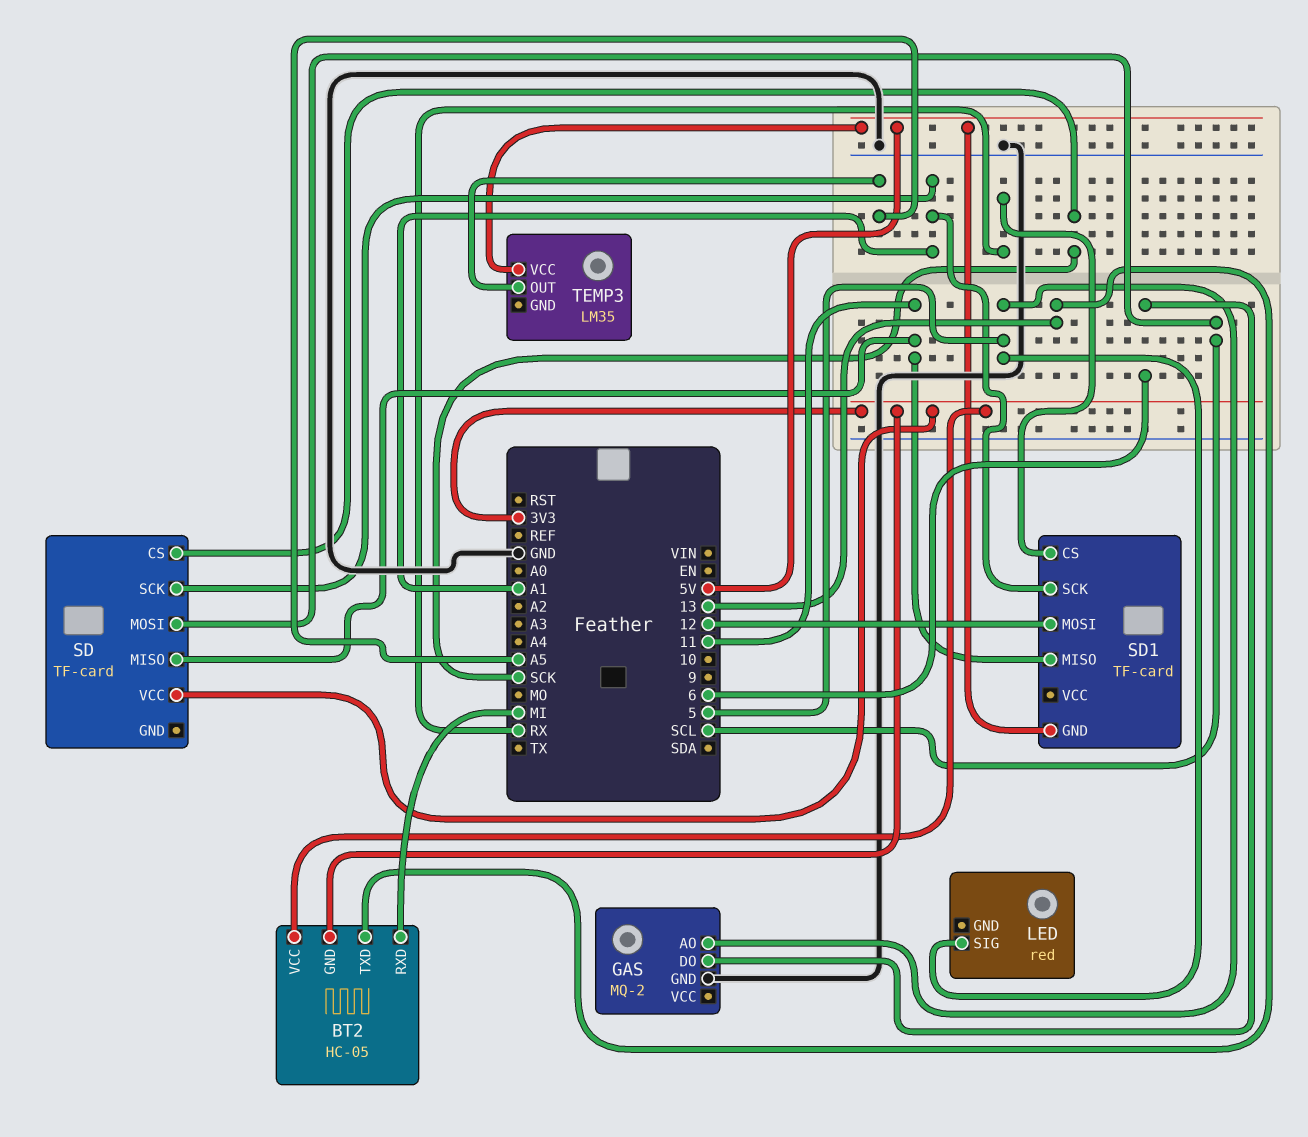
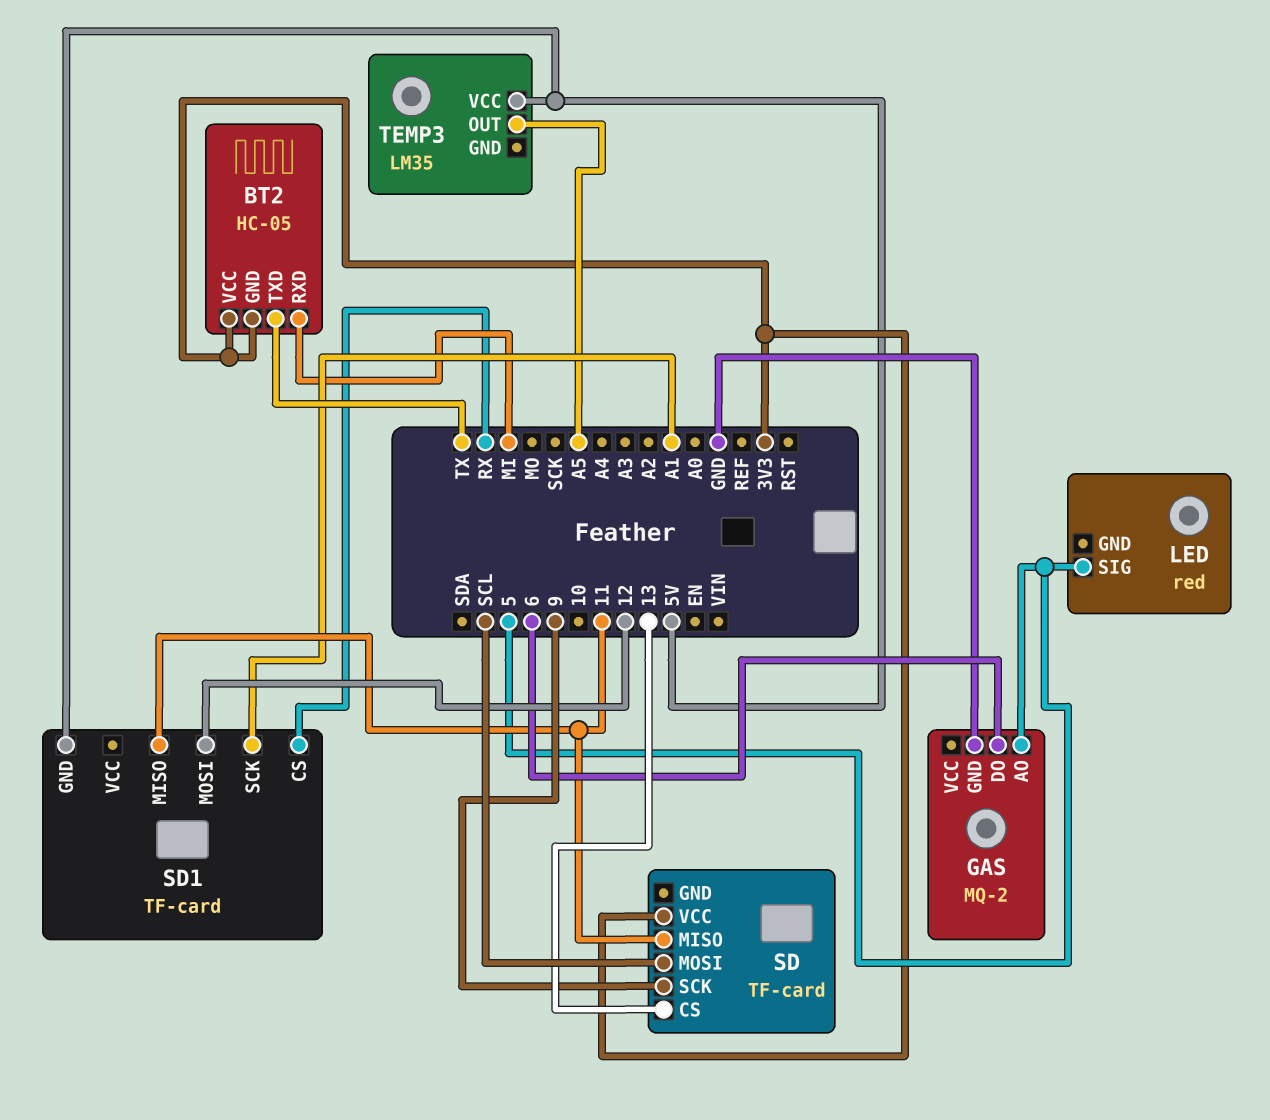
BT2 pin TXD: 13 -> TX
SD pin CS: SCK -> 13
SD pin SCK: A1 -> 9

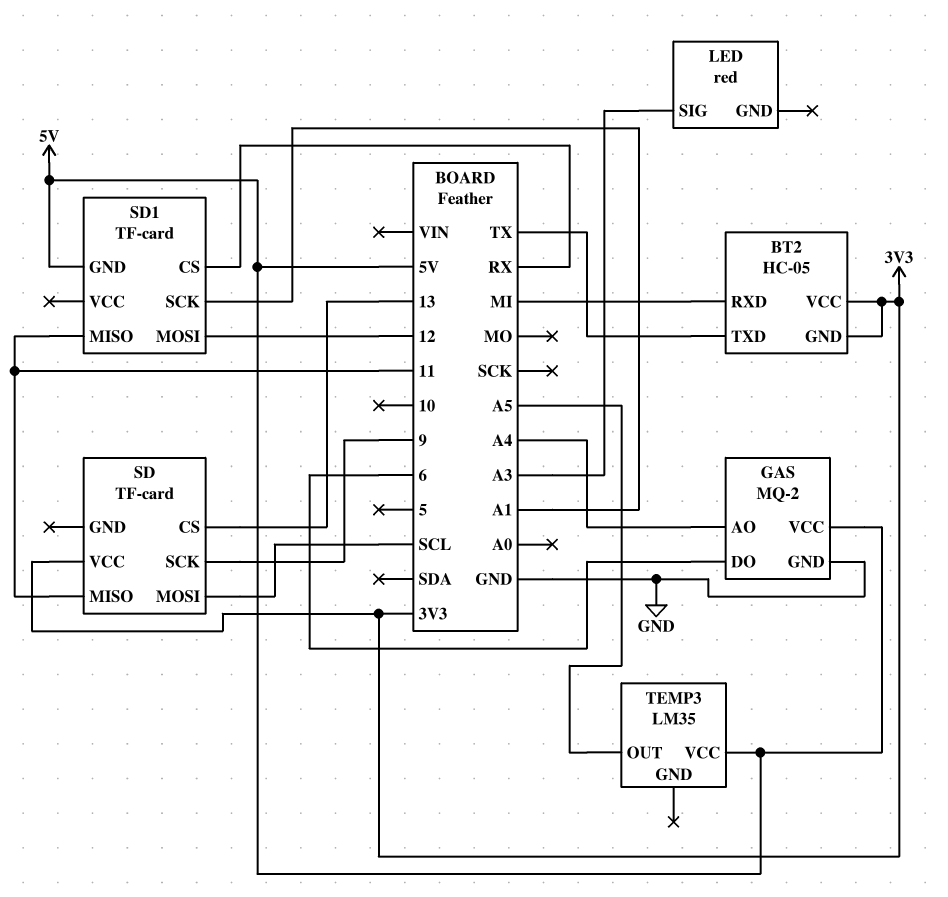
GAS pin AO: 5 -> A4
GAS pin VCC: none -> 5V
LED pin SIG: 5 -> A3

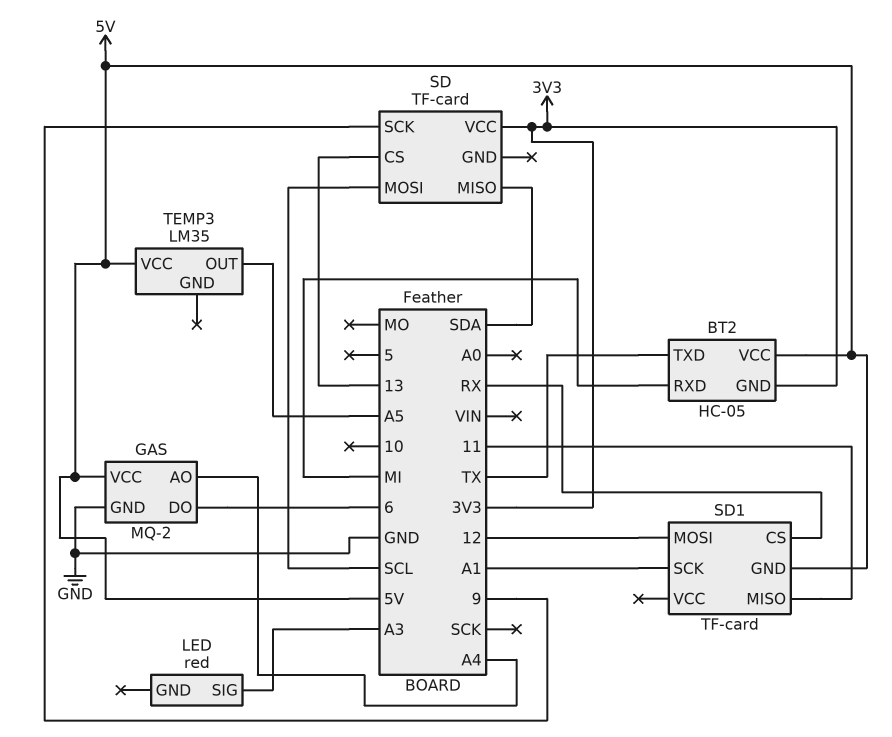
BT2 pin VCC: 3V3 -> 5V
SD pin MISO: 11 -> SDA

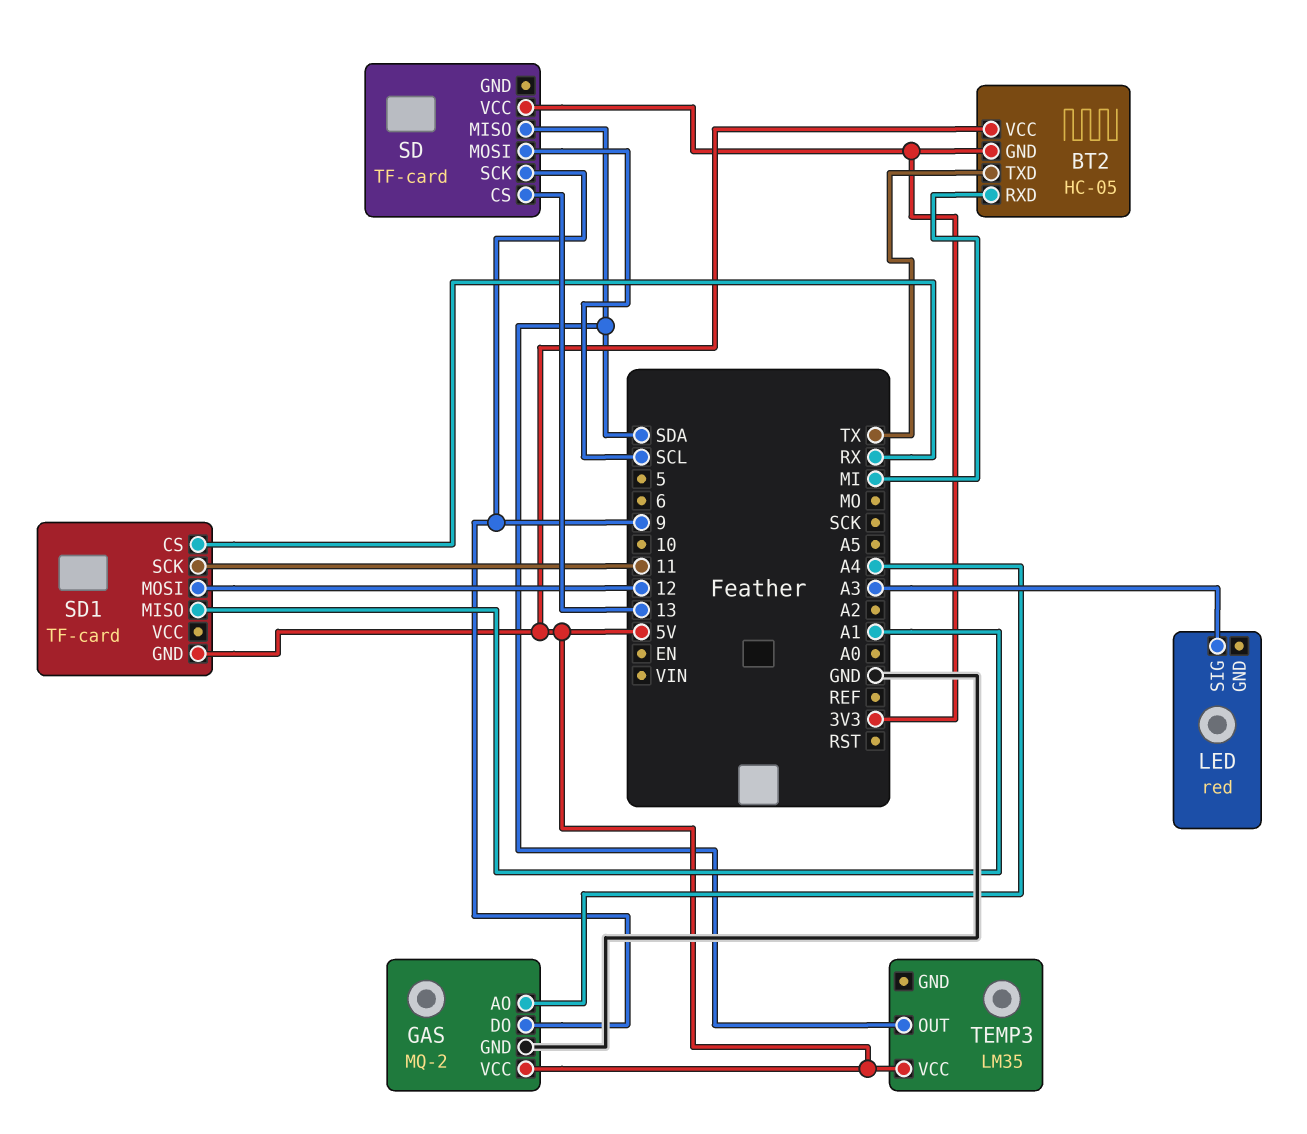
GAS pin DO: 6 -> 9
SD1 pin MISO: 11 -> A1
SD1 pin SCK: A1 -> 11
TEMP3 pin OUT: A5 -> SDA

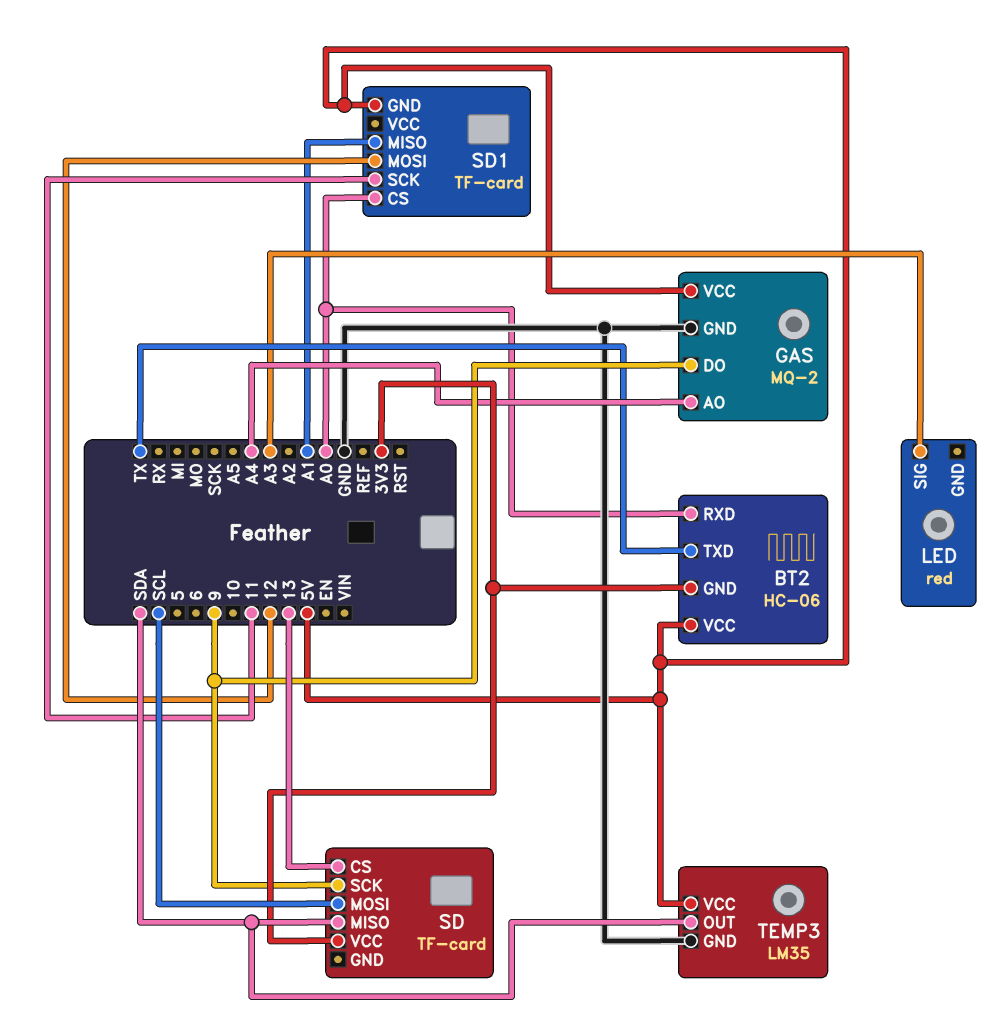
BT2: HC-05 -> HC-06
BT2 pin RXD: MI -> A0
SD1 pin CS: RX -> A0
TEMP3 pin GND: none -> GND

